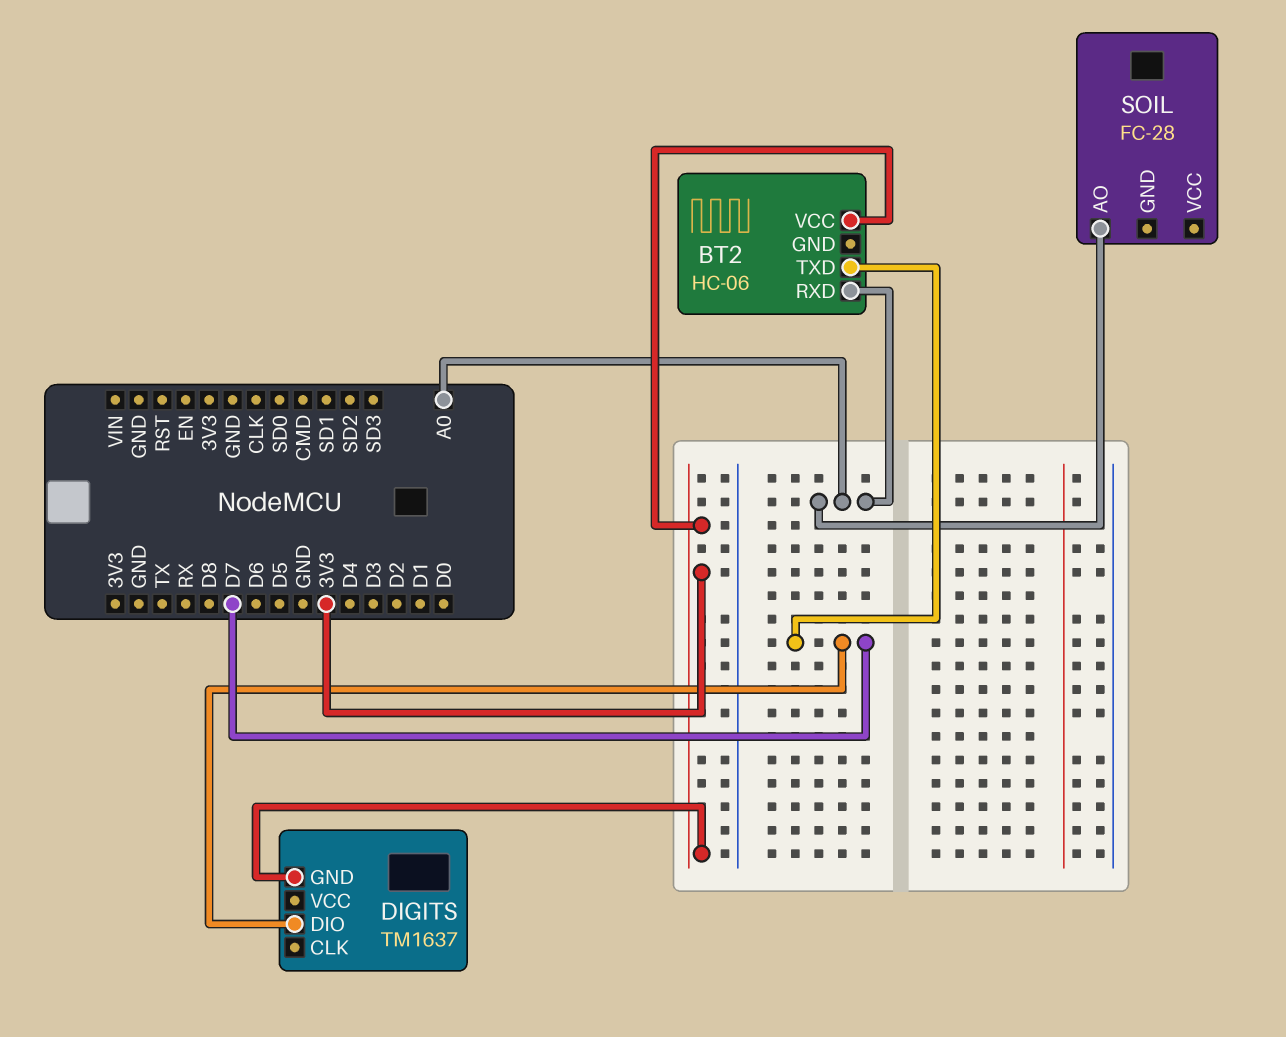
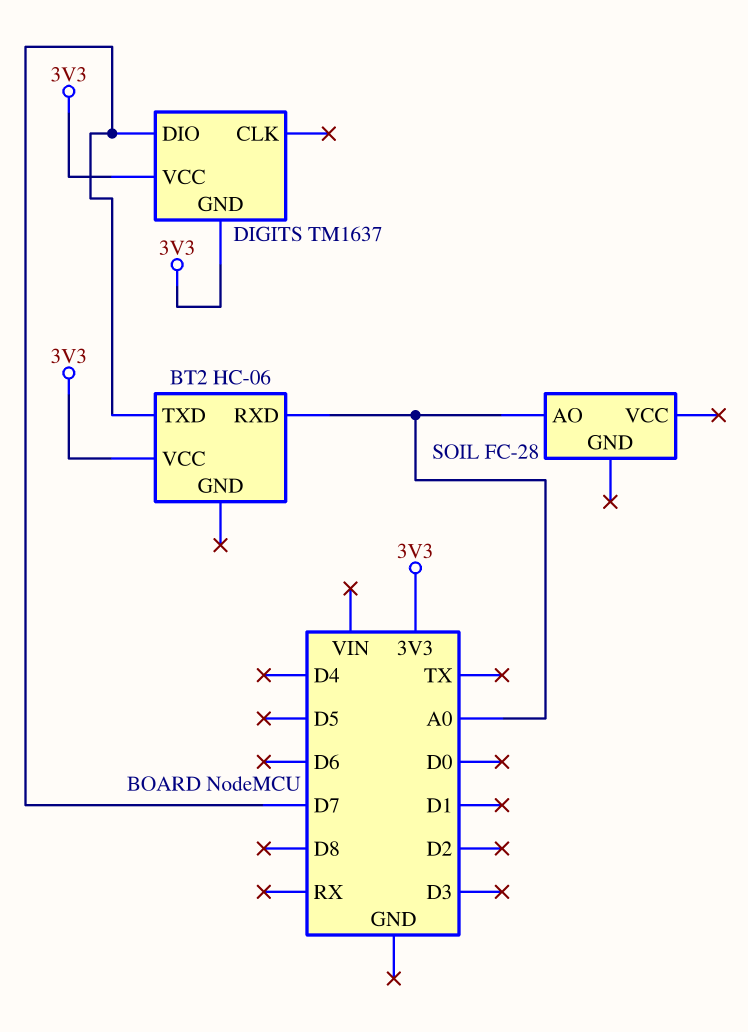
DIGITS pin VCC: none -> 3V3

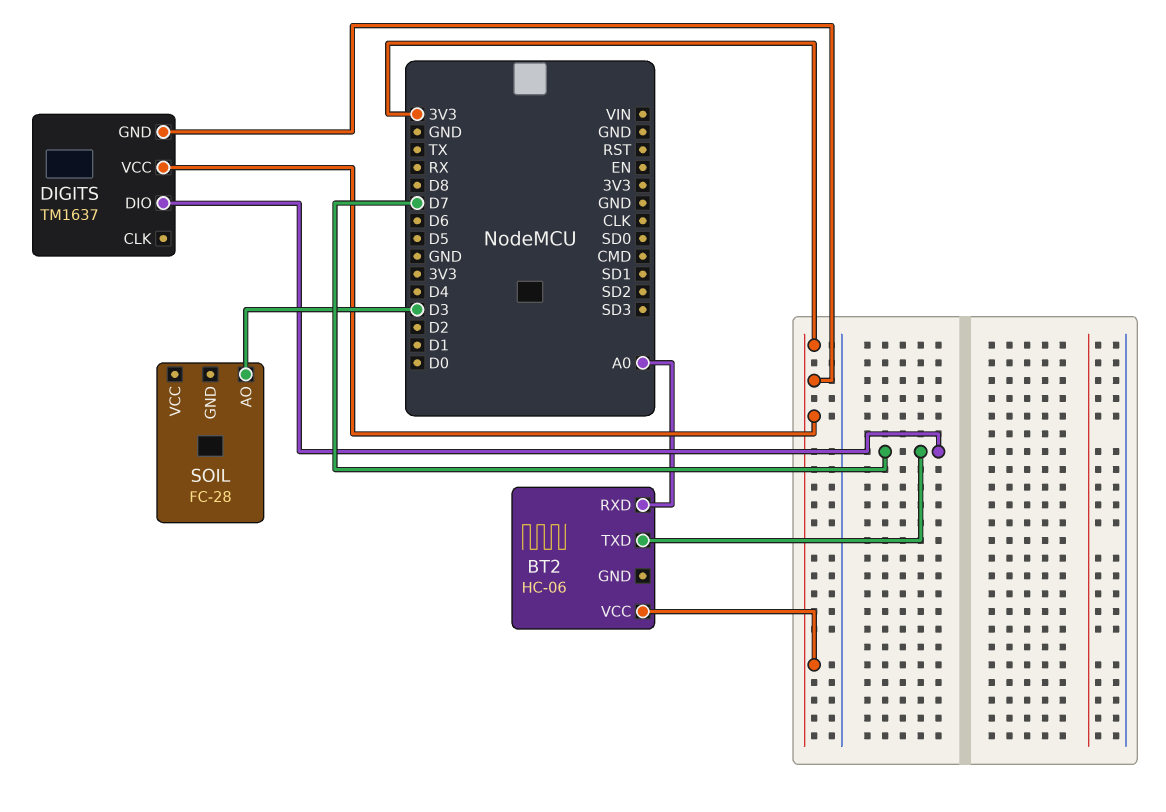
SOIL pin AO: A0 -> D3

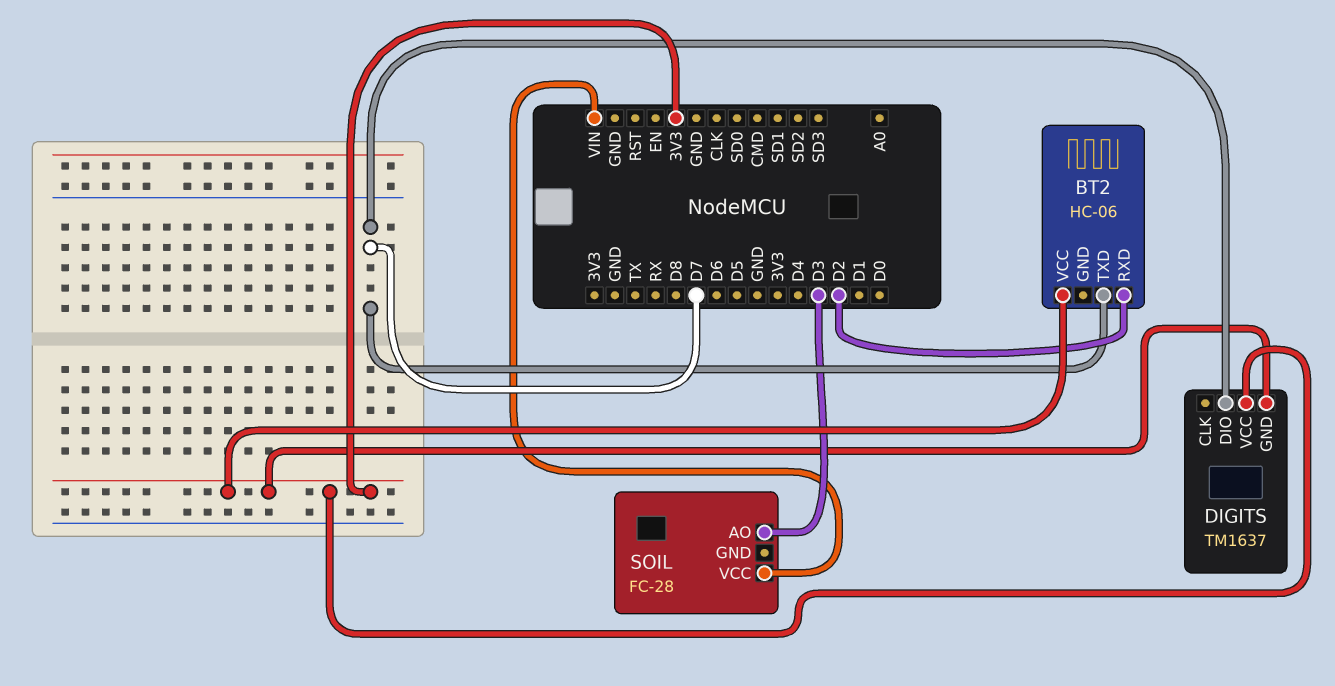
BT2 pin RXD: A0 -> D2
SOIL pin VCC: none -> VIN

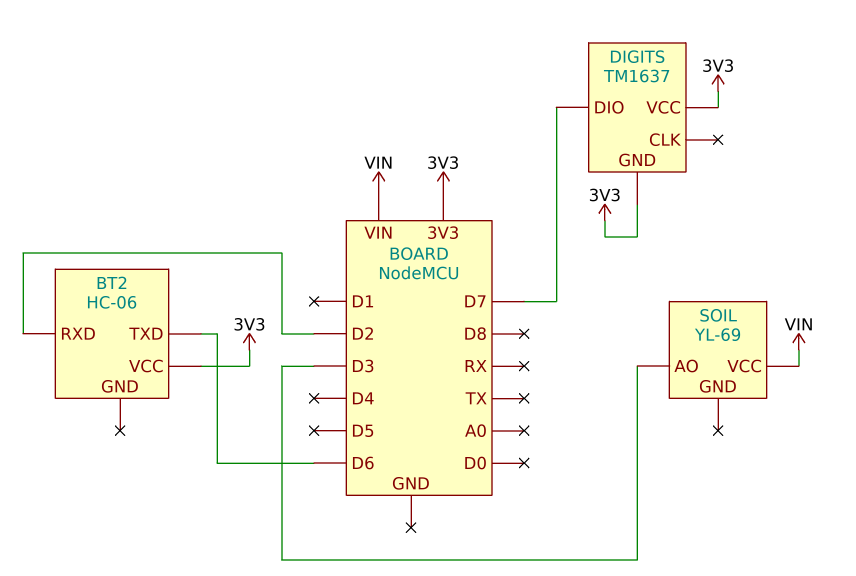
BT2 pin TXD: D7 -> D6
SOIL: FC-28 -> YL-69

